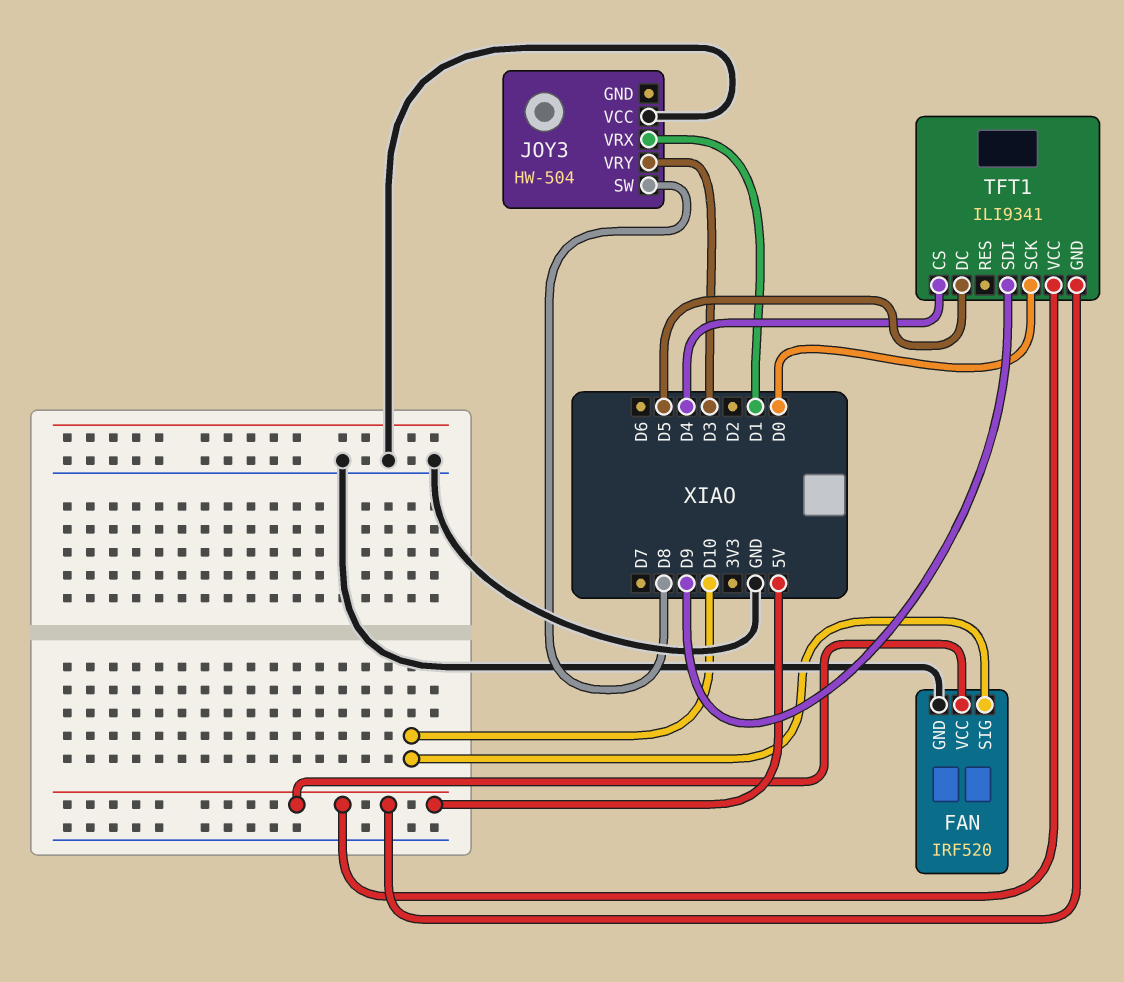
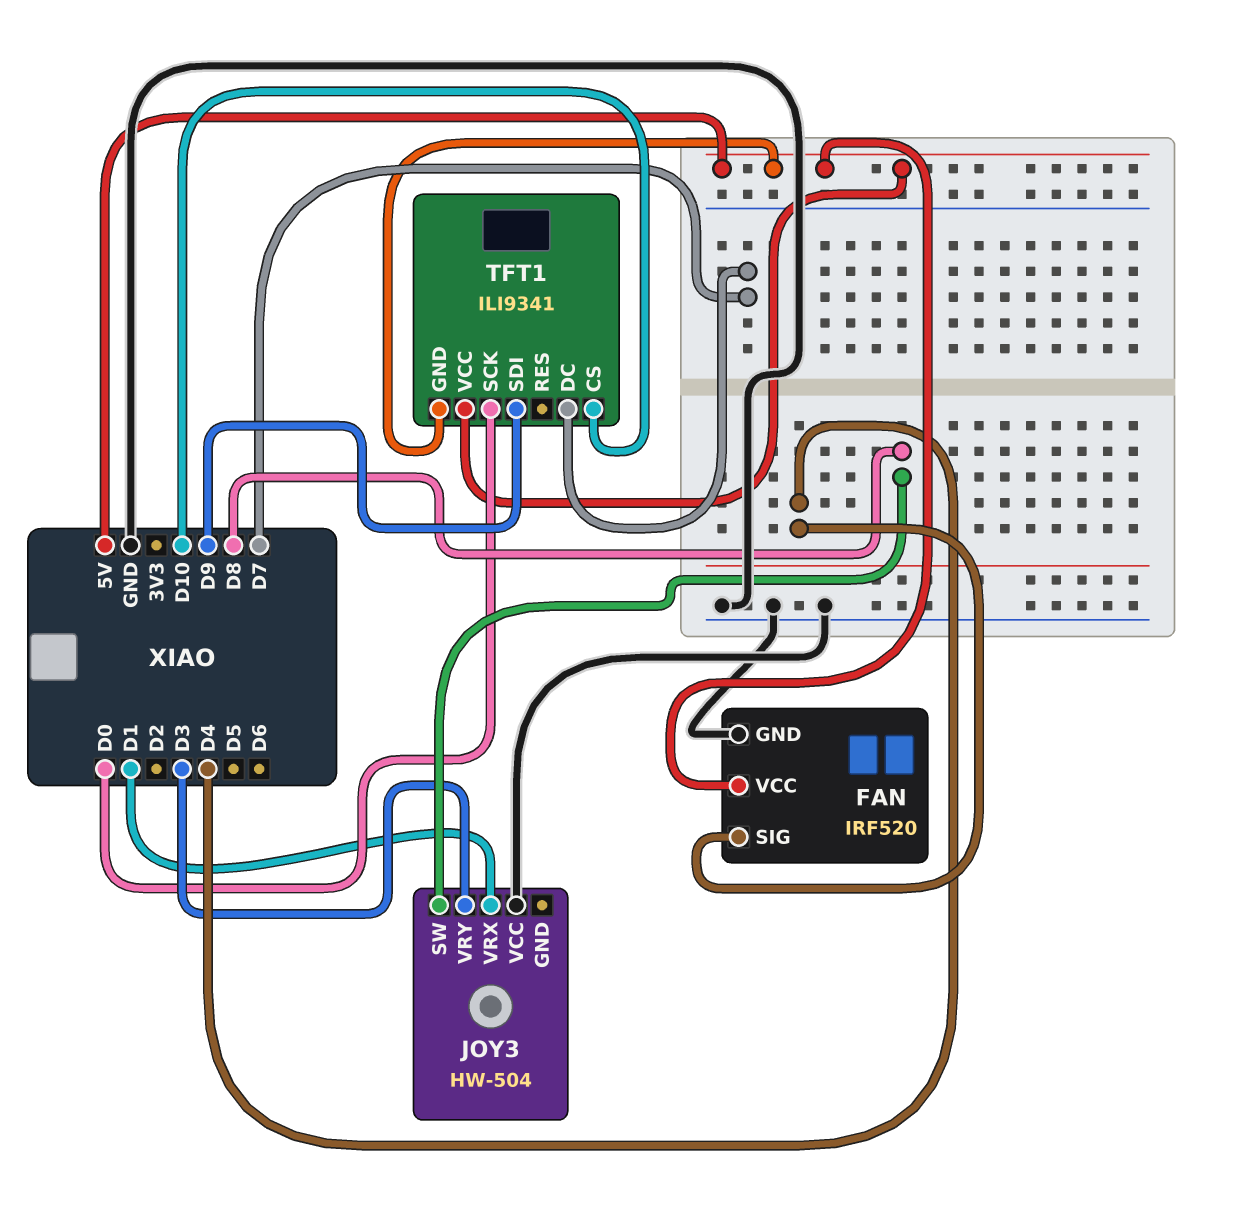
FAN pin SIG: D10 -> D4
TFT1 pin CS: D4 -> D10
TFT1 pin DC: D5 -> D7

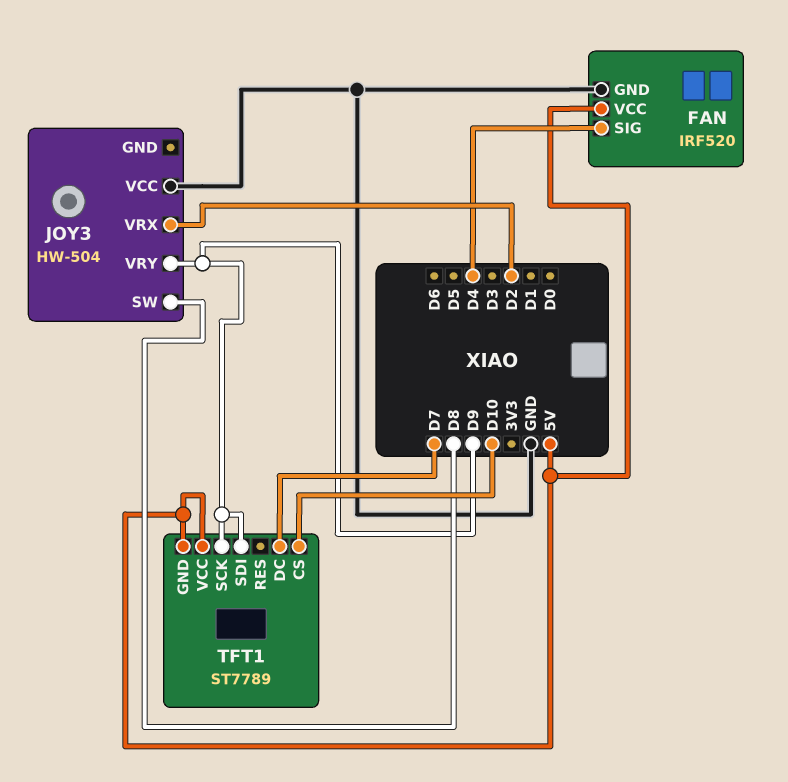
JOY3 pin VRX: D1 -> D2
JOY3 pin VRY: D3 -> D9
TFT1: ILI9341 -> ST7789
TFT1 pin SCK: D0 -> D9

